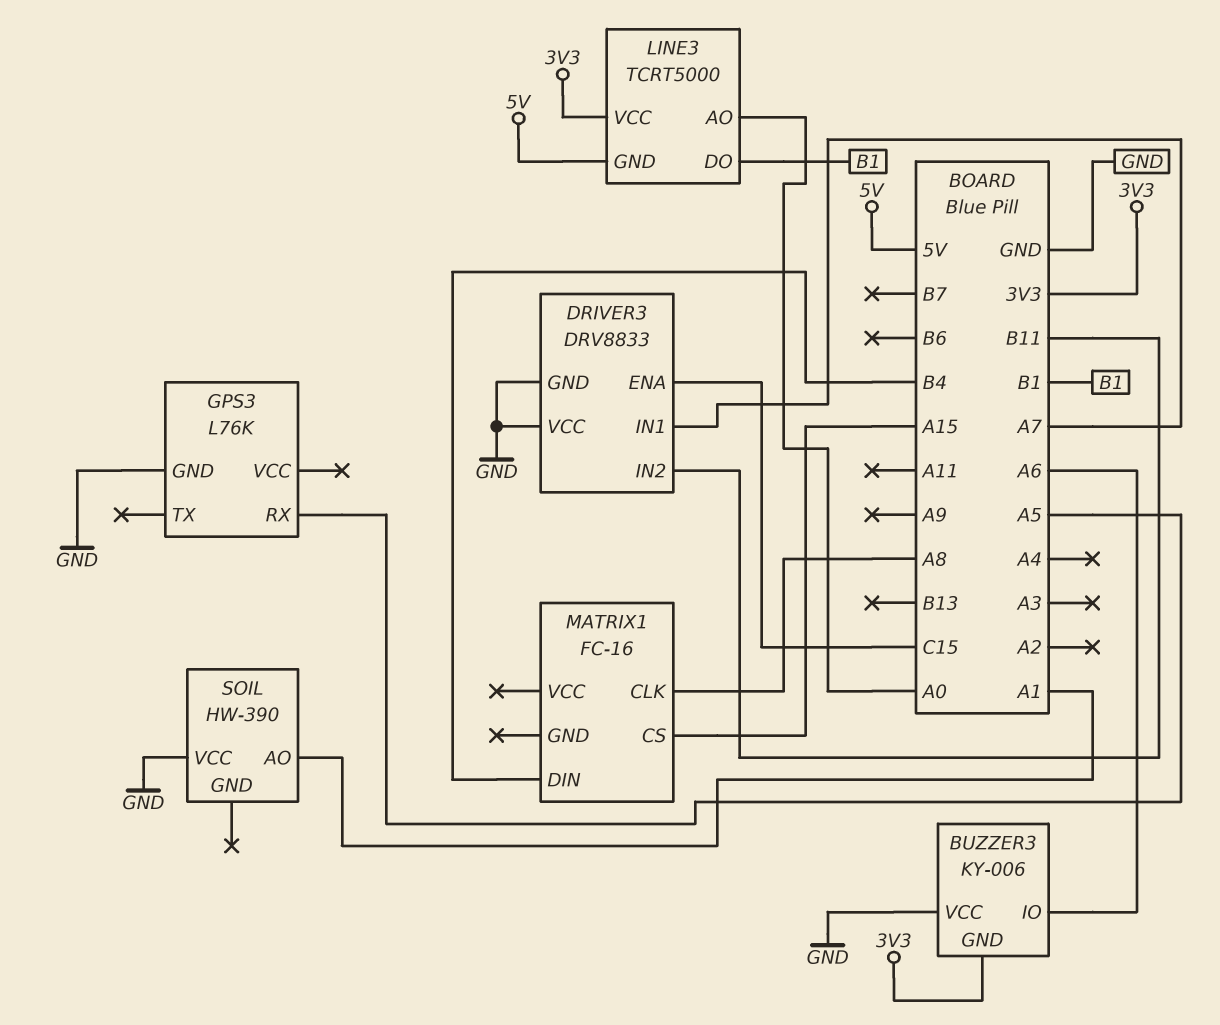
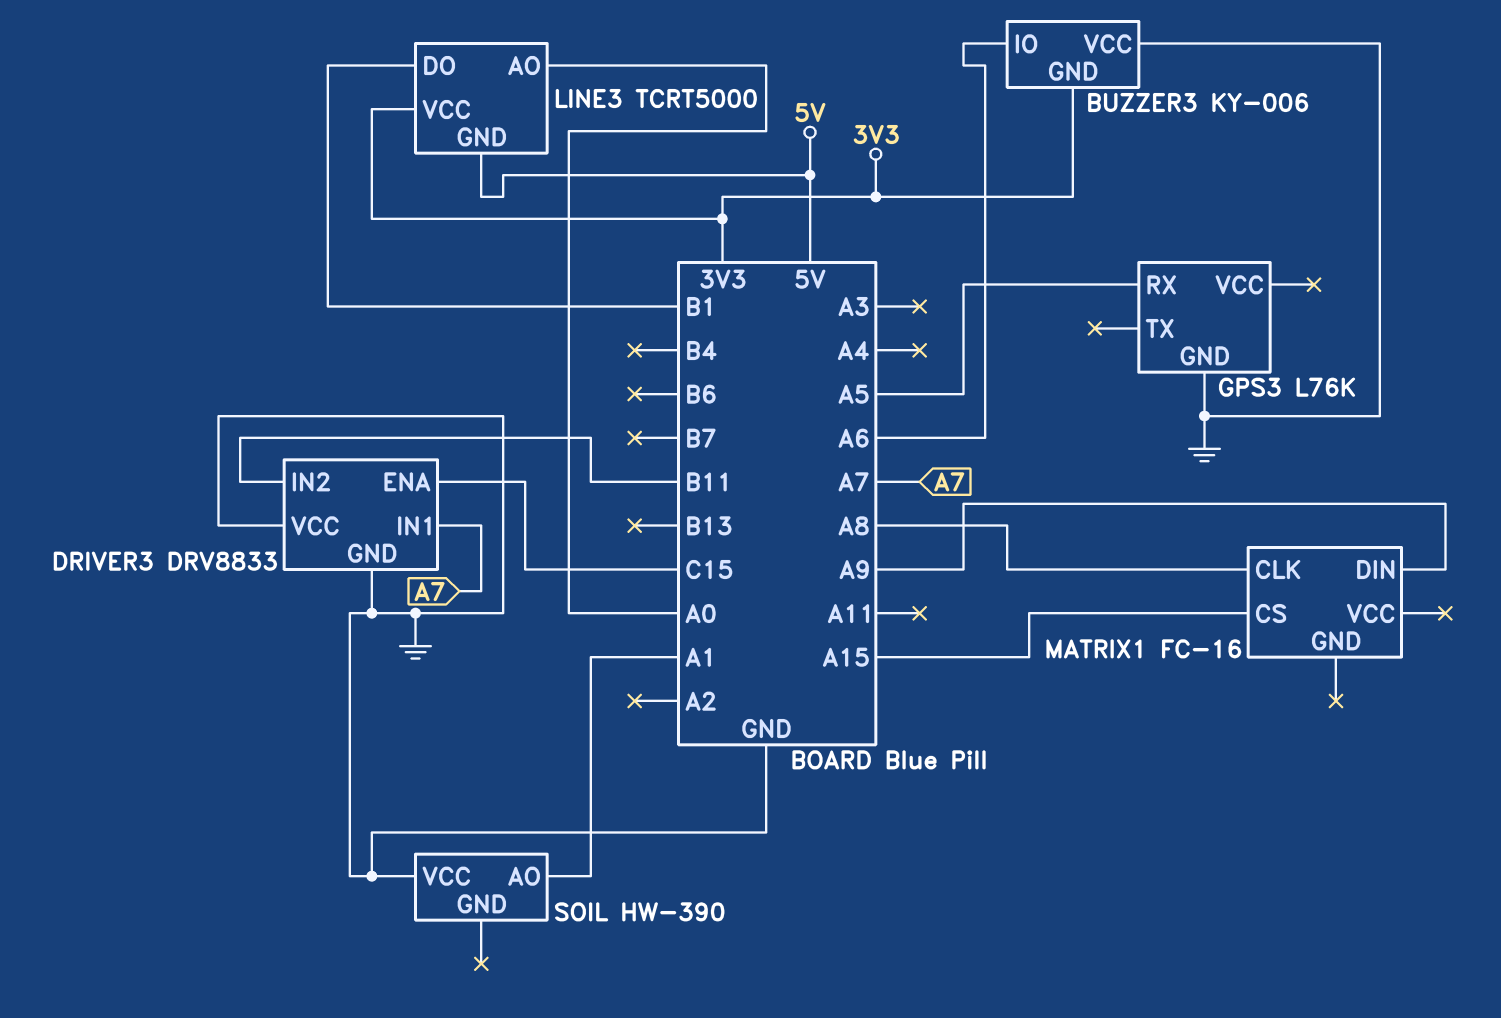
MATRIX1 pin DIN: B4 -> A9

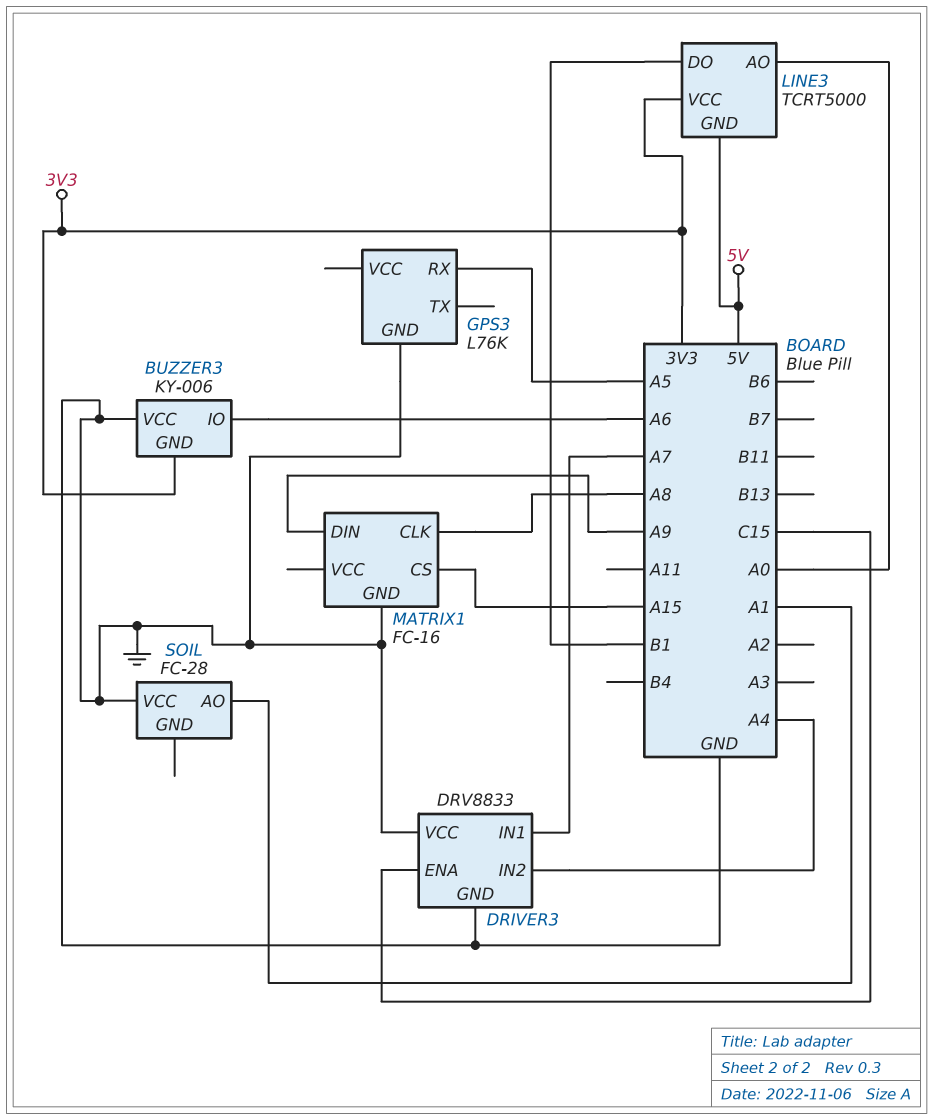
DRIVER3 pin IN2: B11 -> A4
MATRIX1 pin GND: none -> GND
SOIL: HW-390 -> FC-28

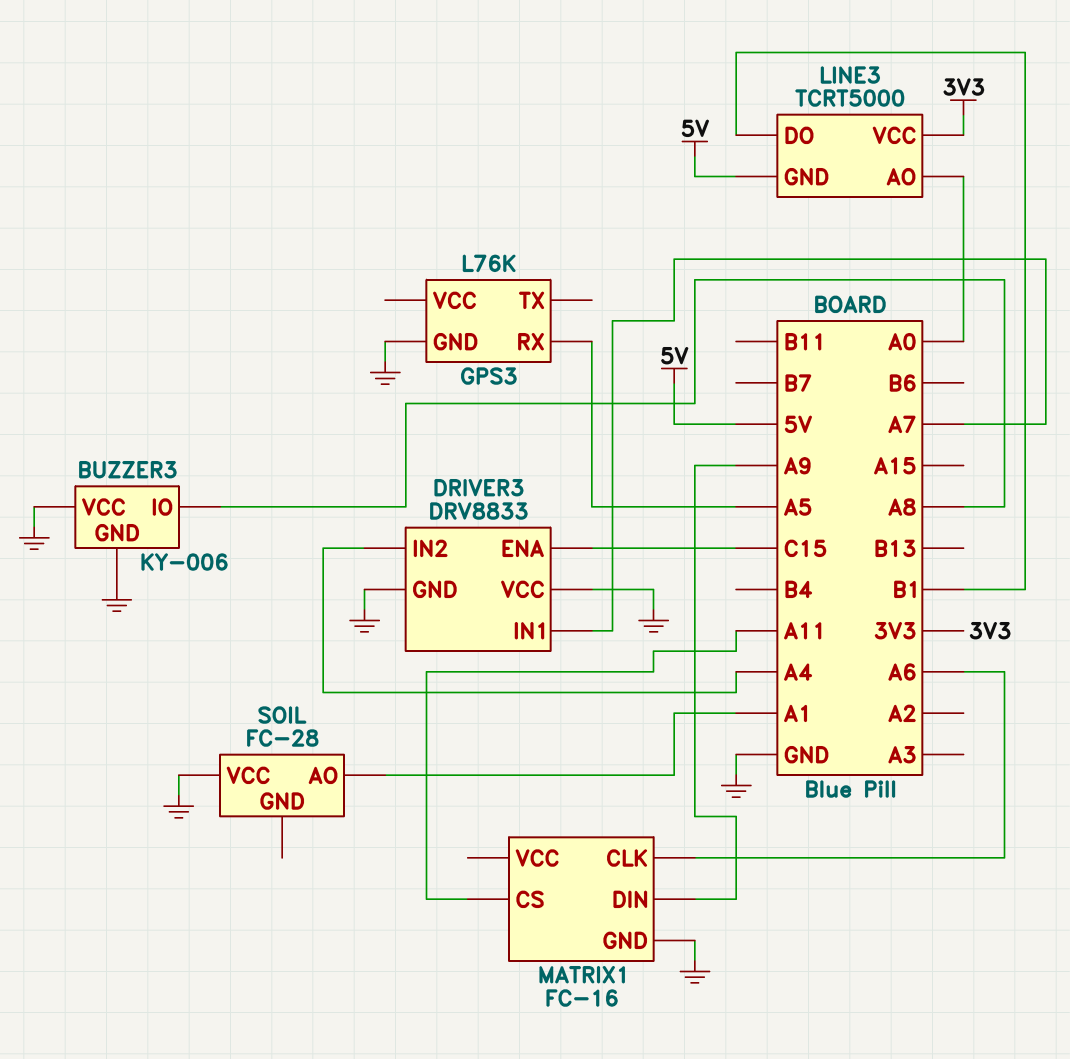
BUZZER3 pin GND: 3V3 -> GND
BUZZER3 pin IO: A6 -> A8
MATRIX1 pin CLK: A8 -> A6
MATRIX1 pin CS: A15 -> A11

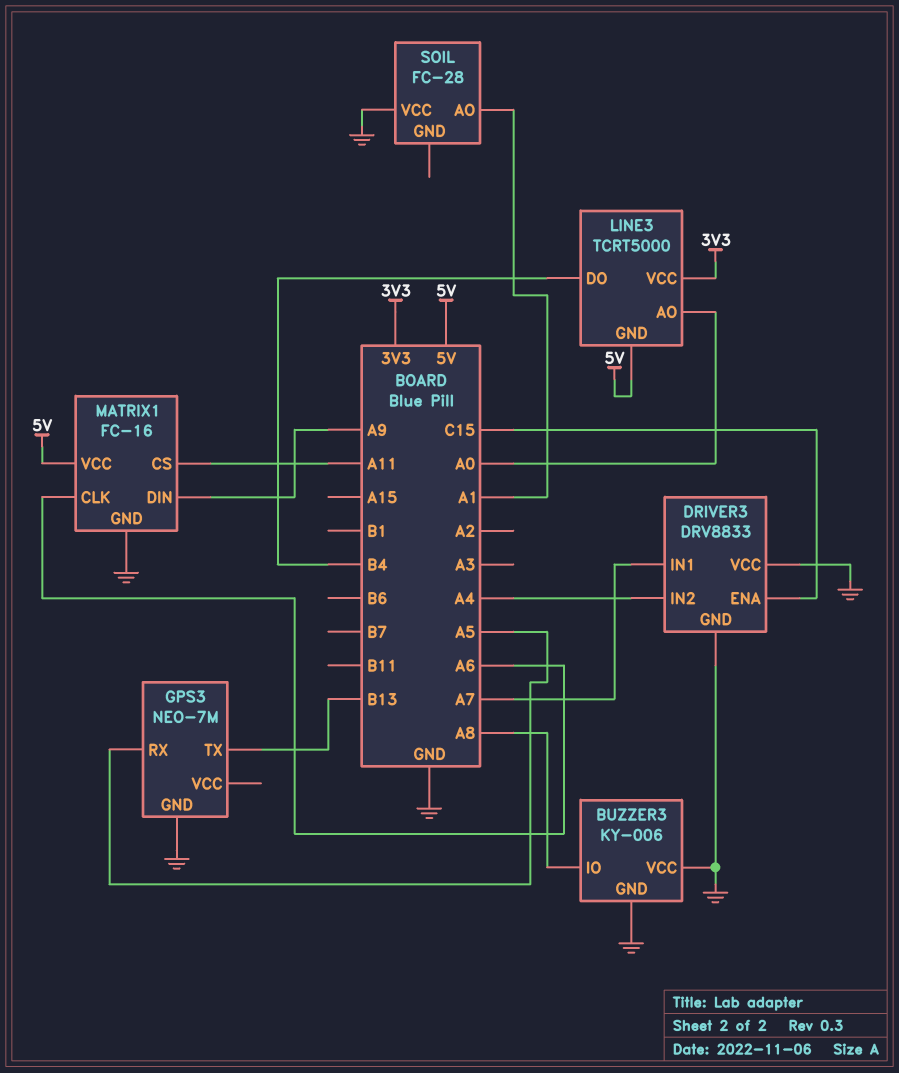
GPS3: L76K -> NEO-7M
GPS3 pin TX: none -> B13
LINE3 pin DO: B1 -> B4
MATRIX1 pin VCC: none -> 5V

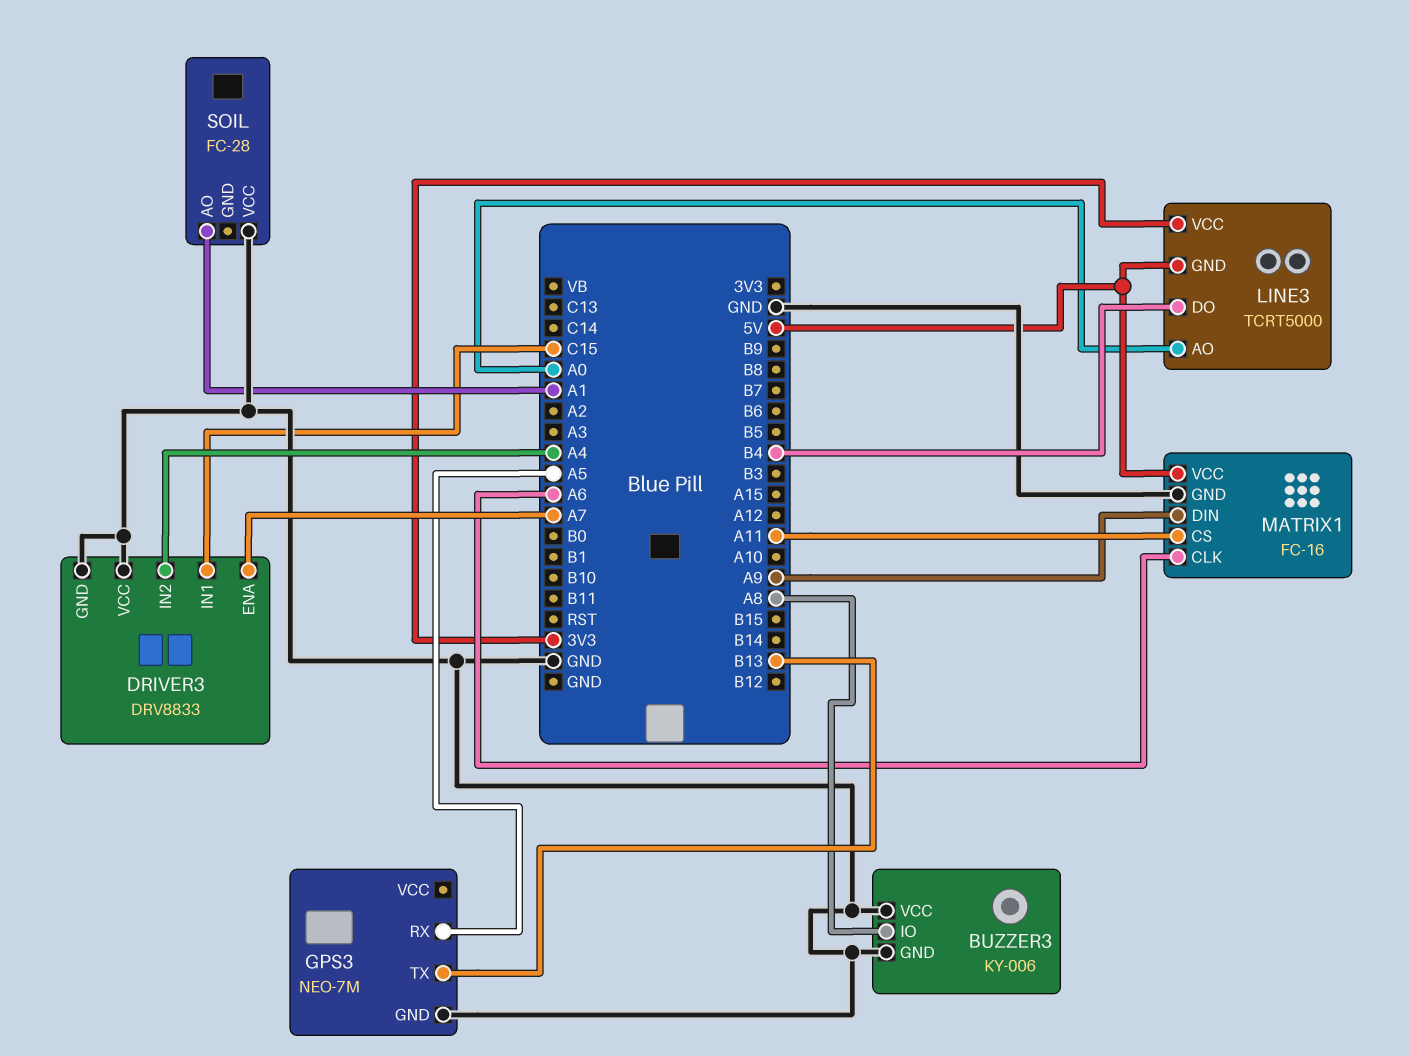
DRIVER3 pin ENA: C15 -> A7
DRIVER3 pin IN1: A7 -> C15

